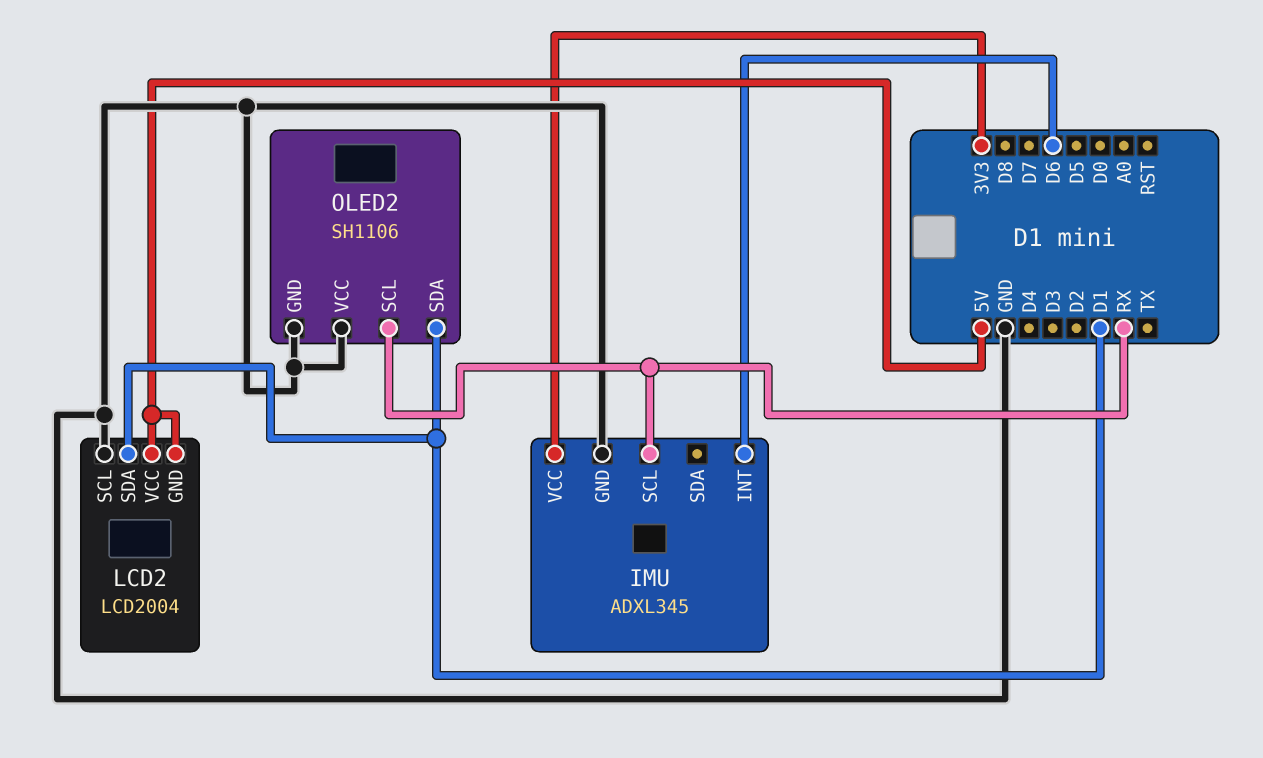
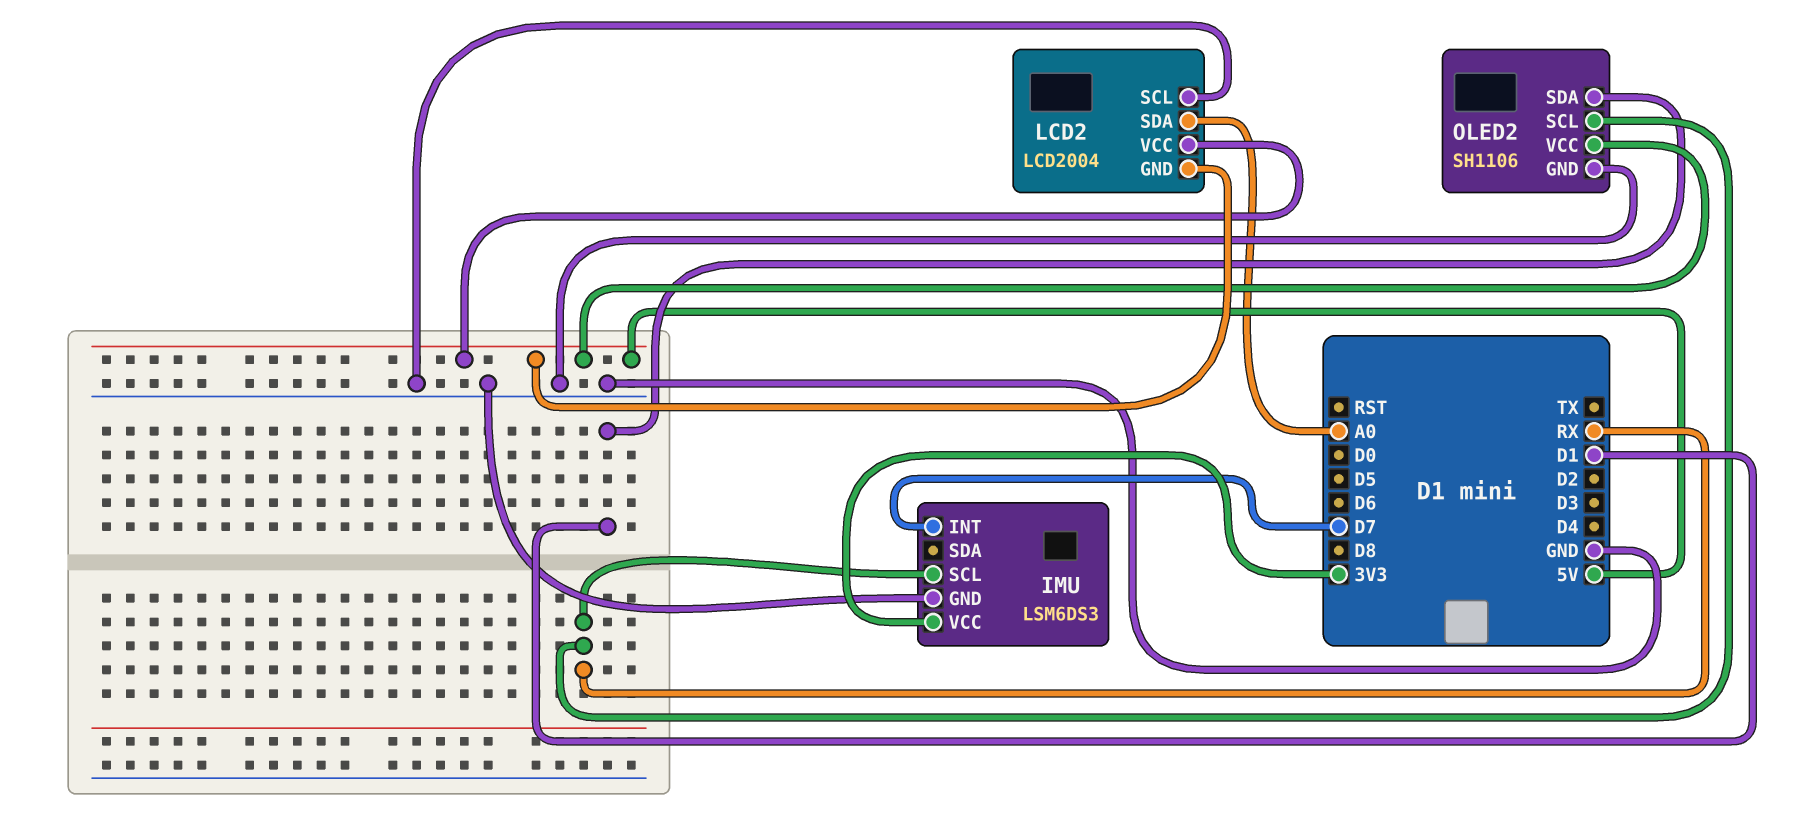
IMU: ADXL345 -> LSM6DS3
IMU pin INT: D6 -> D7
LCD2 pin SDA: D1 -> A0
OLED2 pin VCC: GND -> 5V

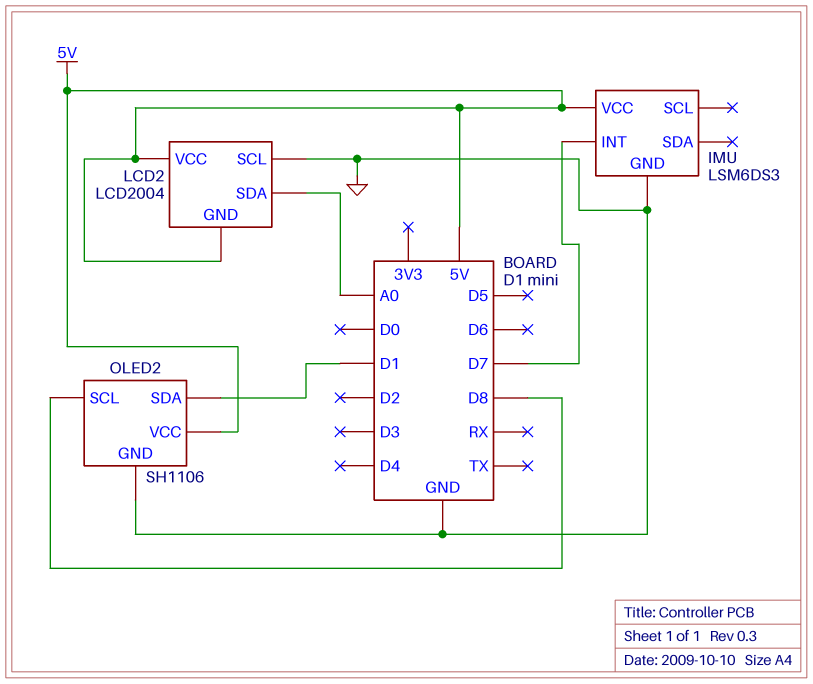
IMU pin SCL: RX -> none
IMU pin VCC: 3V3 -> 5V
OLED2 pin SCL: RX -> D8

